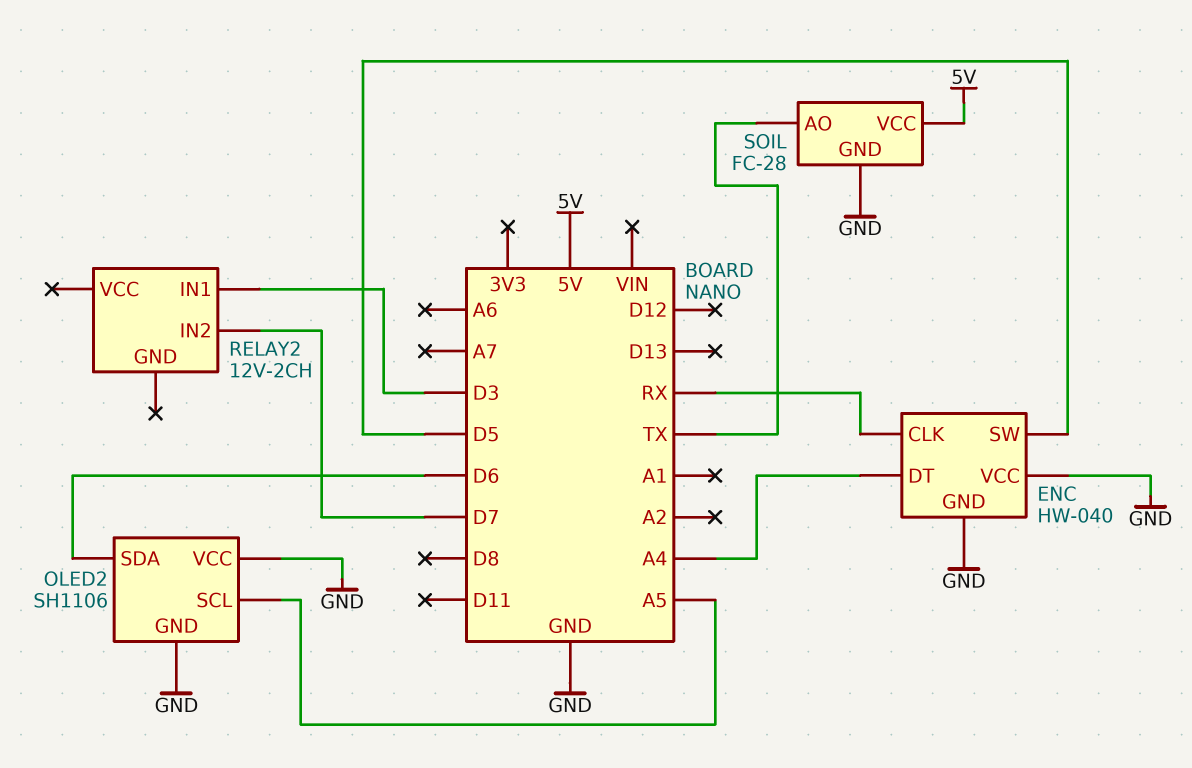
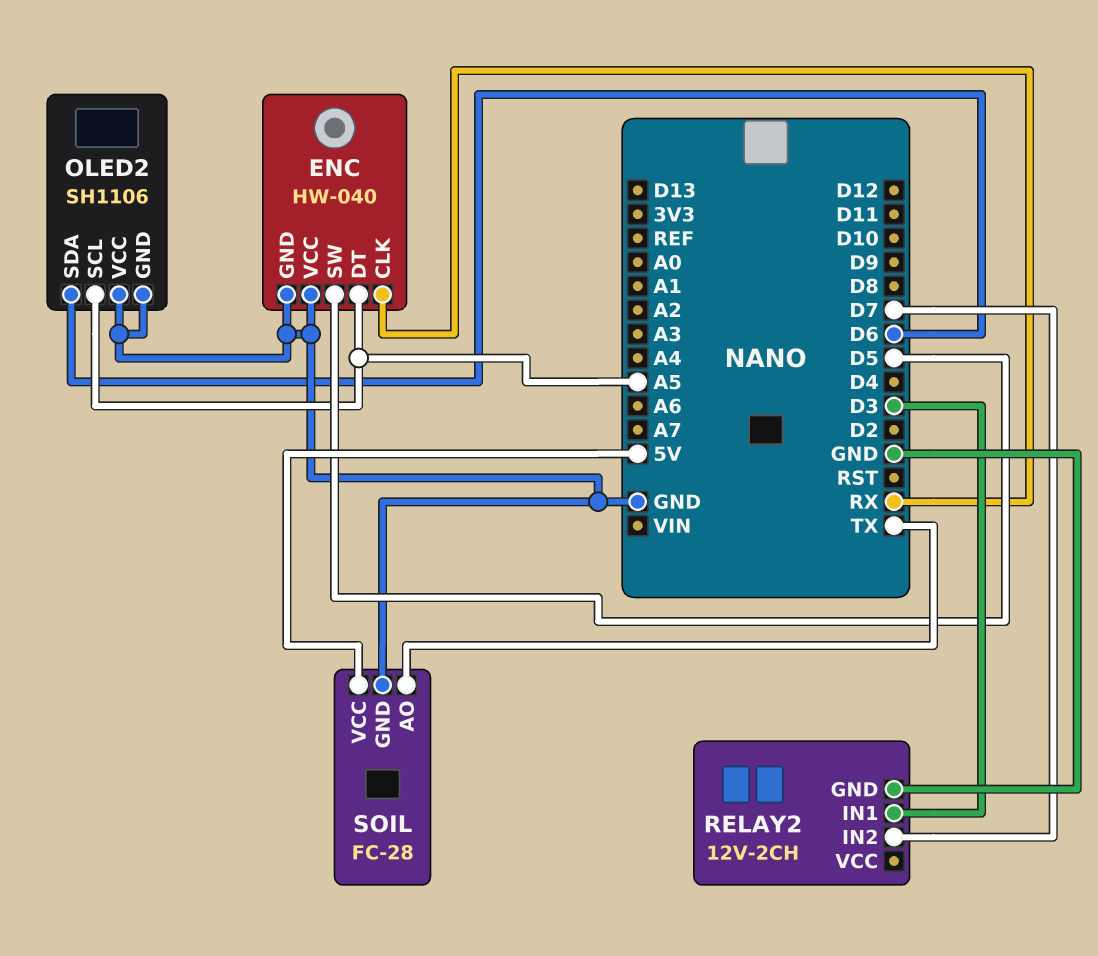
ENC pin DT: A4 -> A5
RELAY2 pin GND: none -> GND

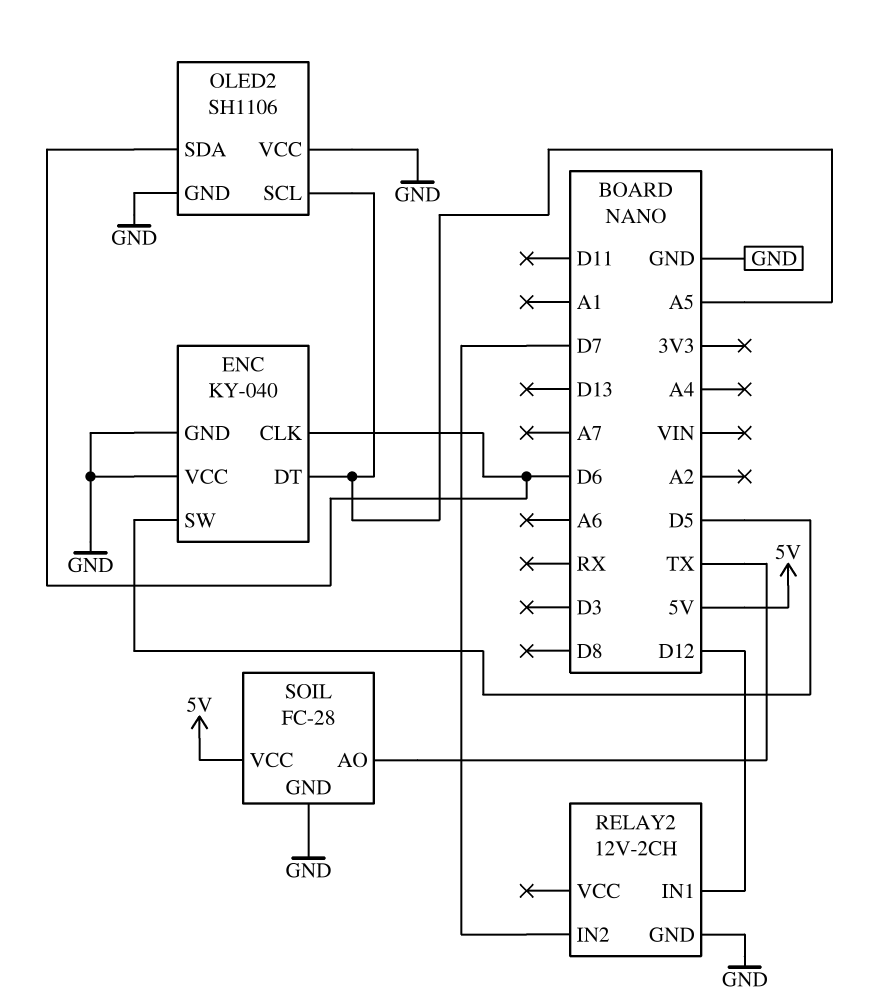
ENC: HW-040 -> KY-040
ENC pin CLK: RX -> D6
RELAY2 pin IN1: D3 -> D12

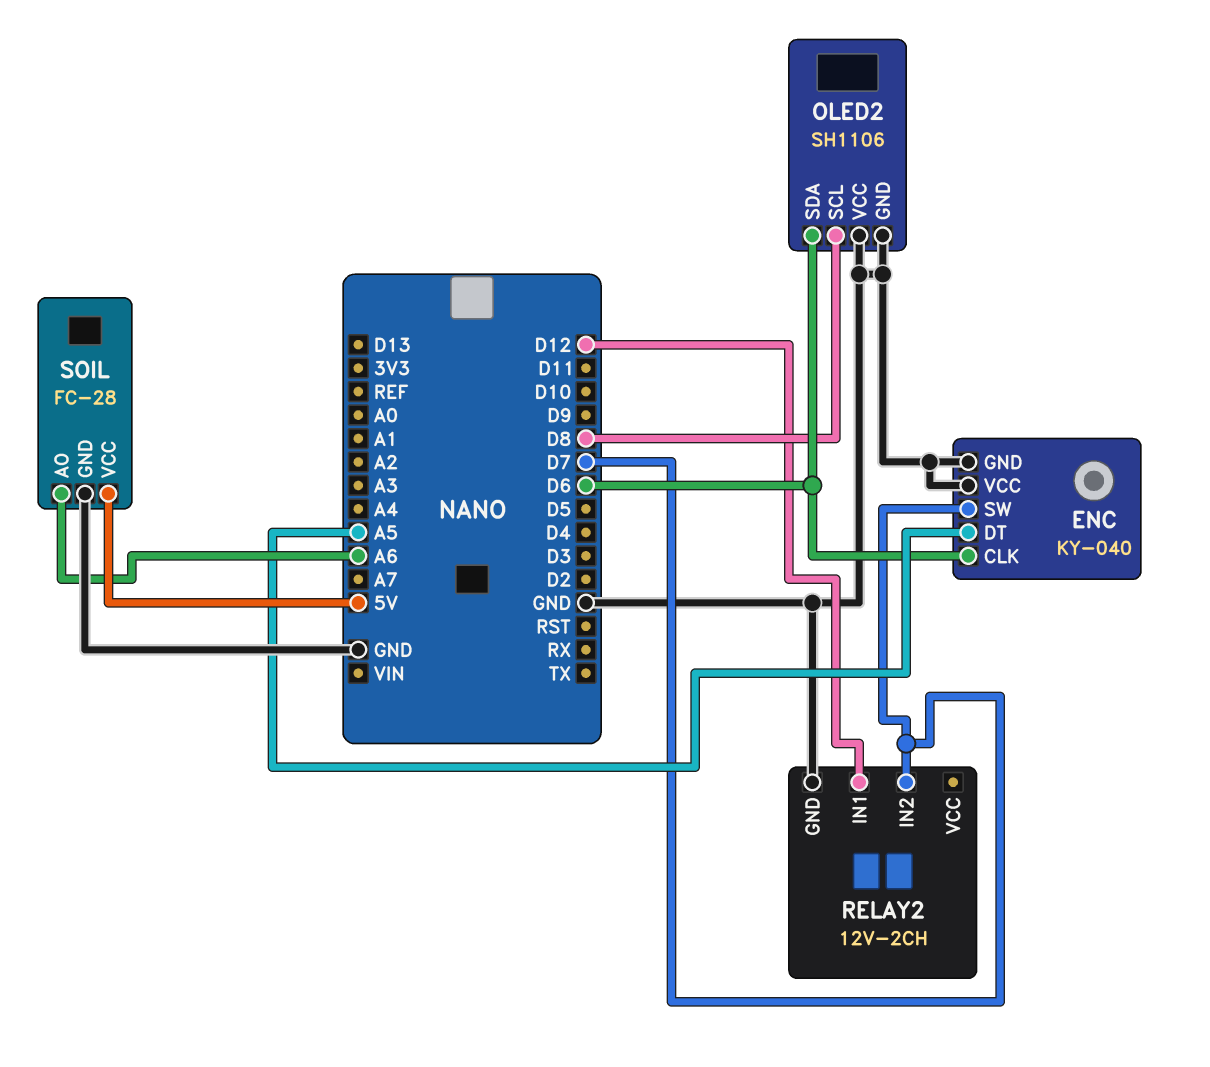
ENC pin SW: D5 -> D7
OLED2 pin SCL: A5 -> D8
SOIL pin AO: TX -> A6

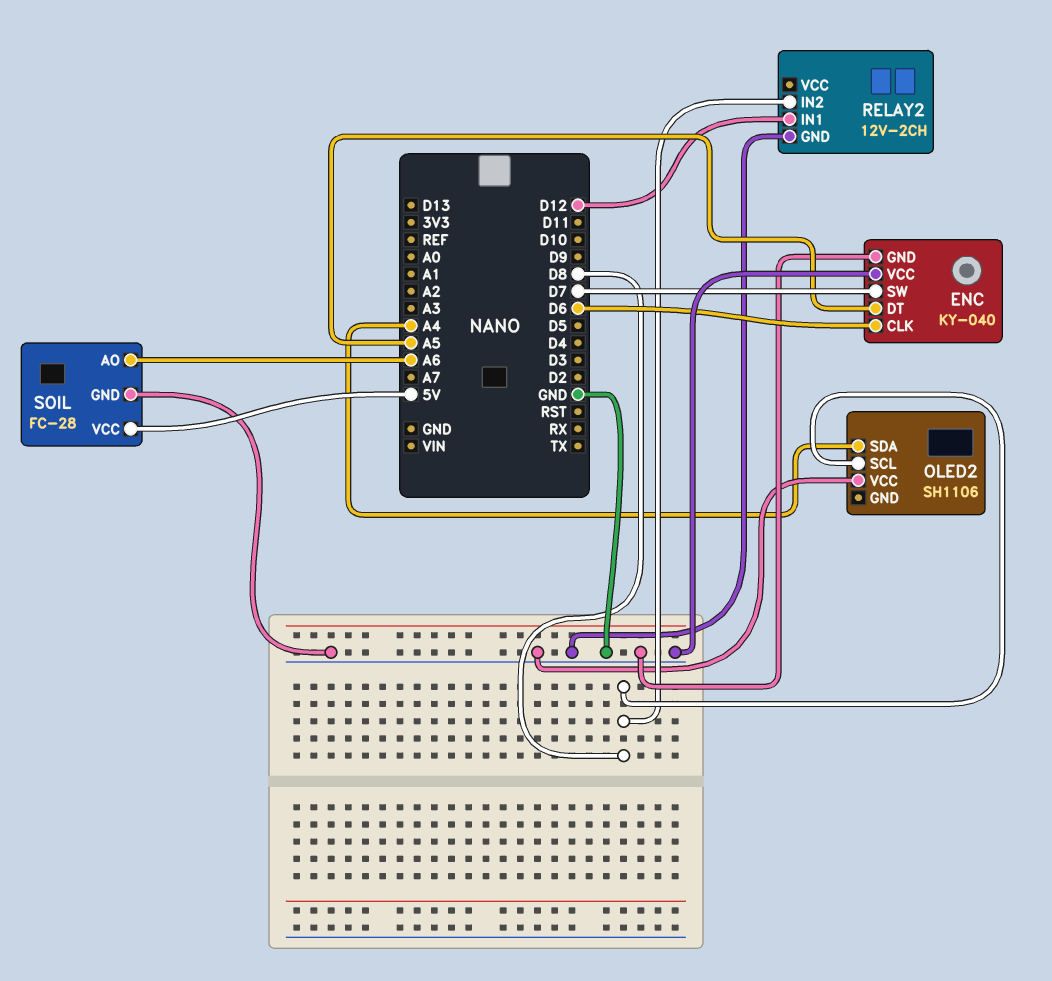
OLED2 pin GND: GND -> none
OLED2 pin SDA: D6 -> A4
RELAY2 pin IN2: D7 -> D8

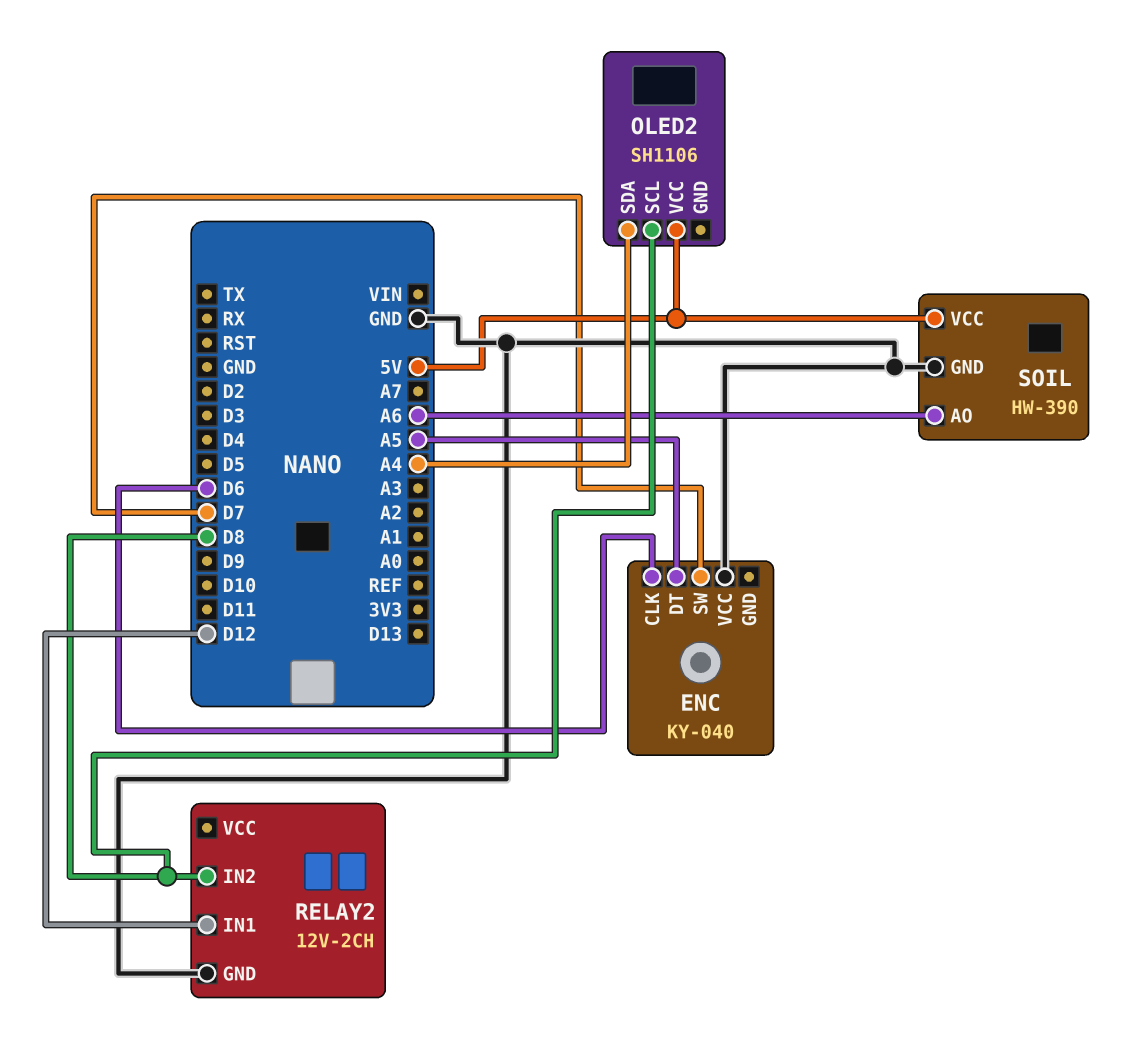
ENC pin GND: GND -> none
OLED2 pin VCC: GND -> 5V
SOIL: FC-28 -> HW-390

